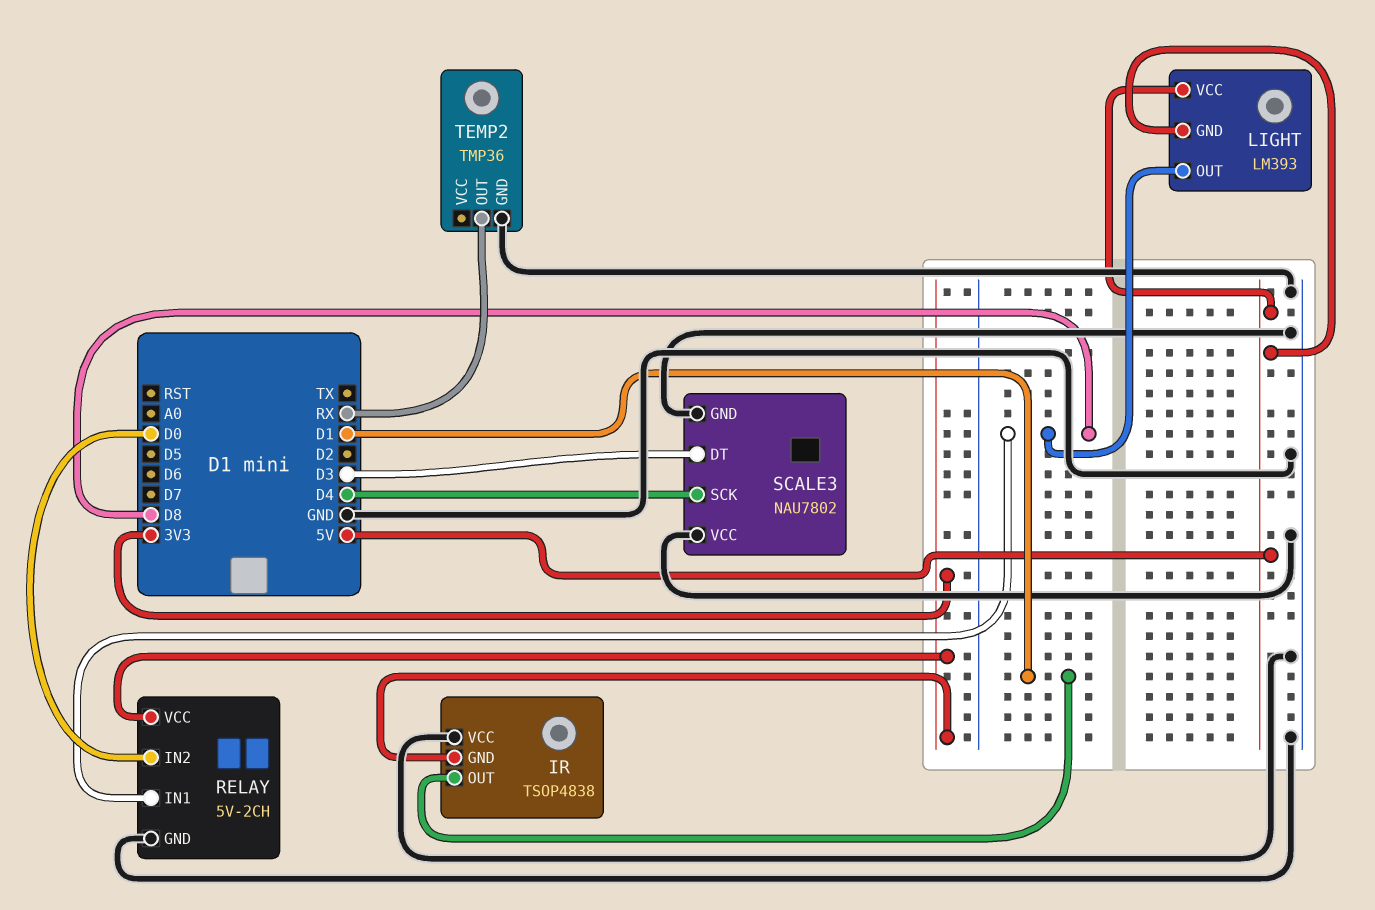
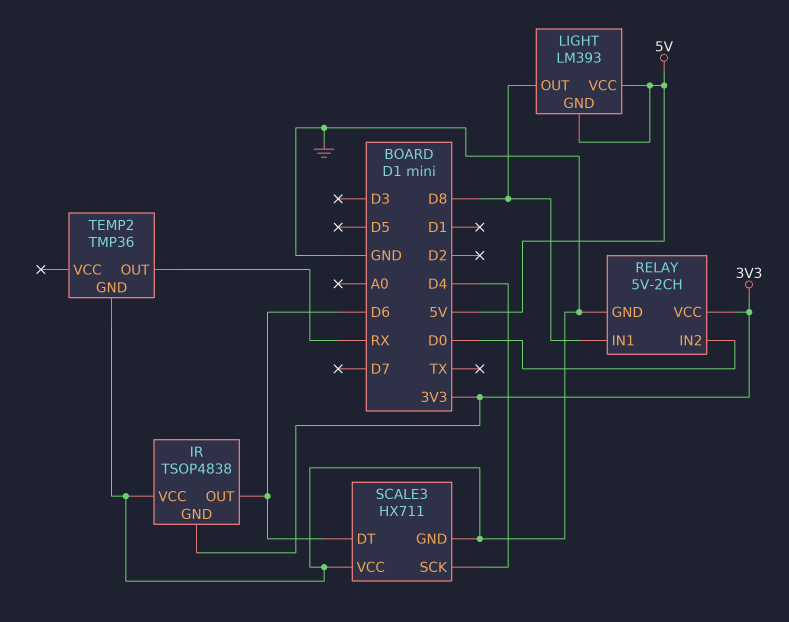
IR pin OUT: D1 -> D6
SCALE3: NAU7802 -> HX711
SCALE3 pin DT: D3 -> D6

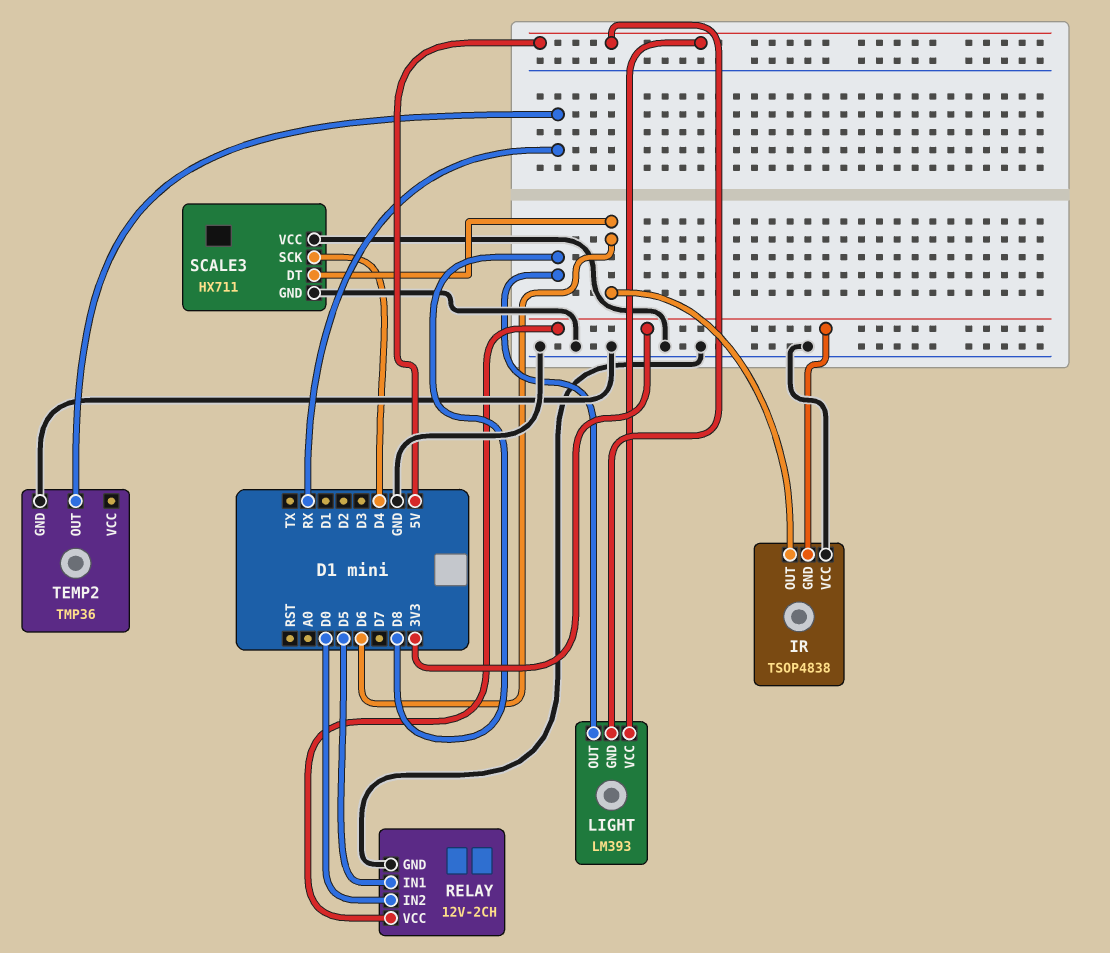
RELAY: 5V-2CH -> 12V-2CH
RELAY pin IN1: D8 -> D5

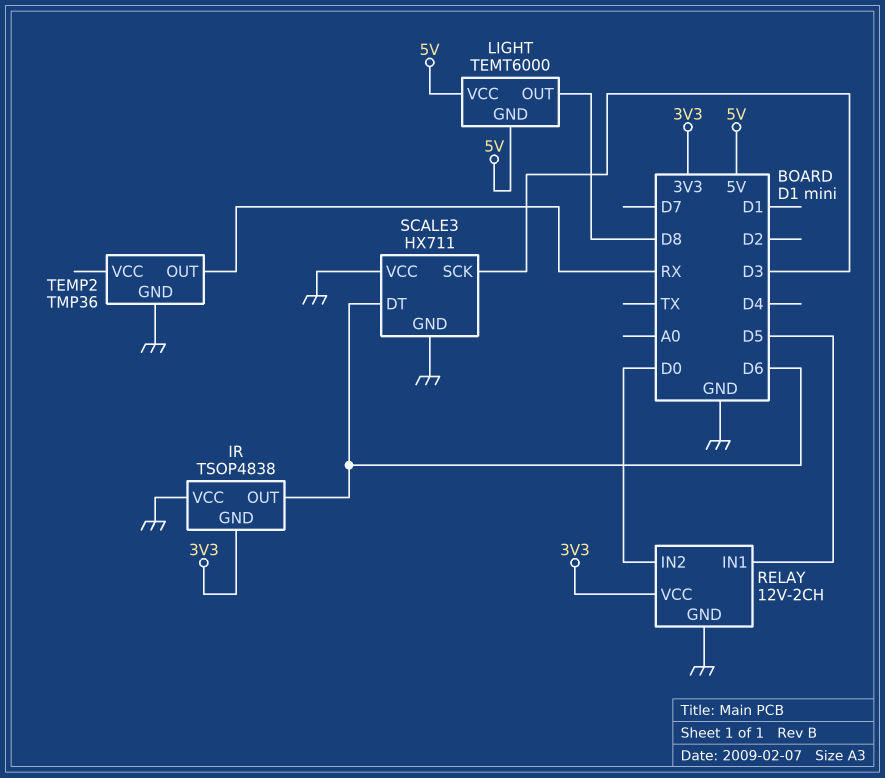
LIGHT: LM393 -> TEMT6000
SCALE3 pin SCK: D4 -> D3

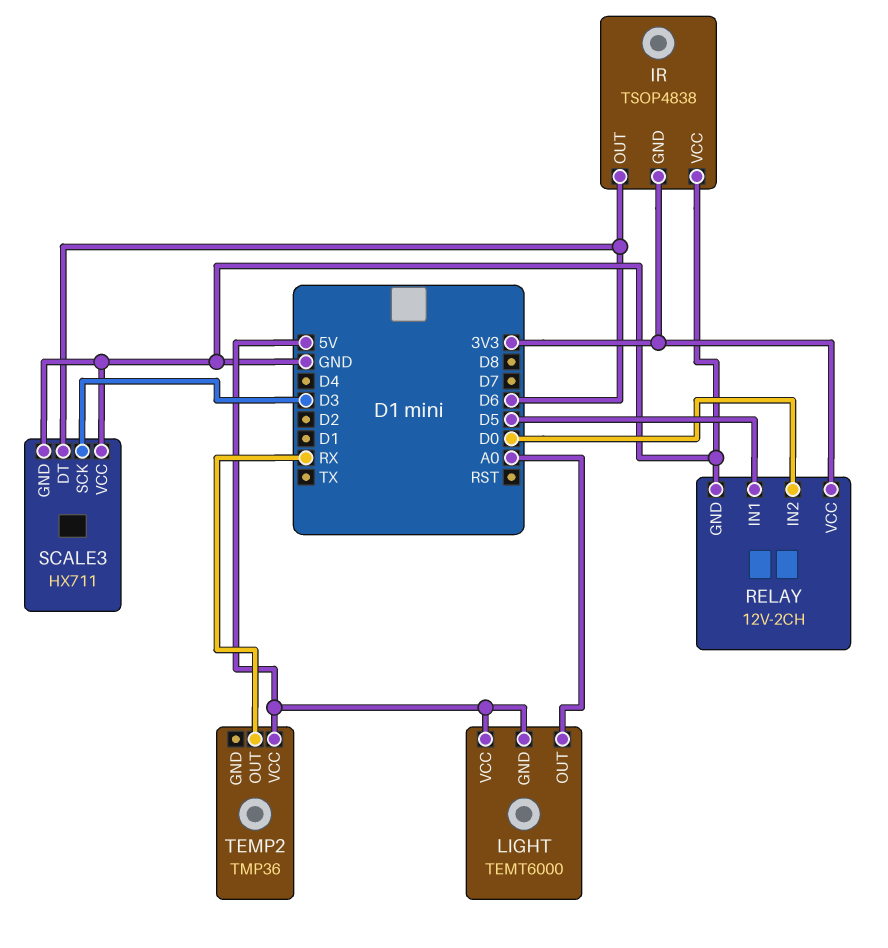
LIGHT pin OUT: D8 -> A0
TEMP2 pin GND: GND -> none
TEMP2 pin VCC: none -> 5V

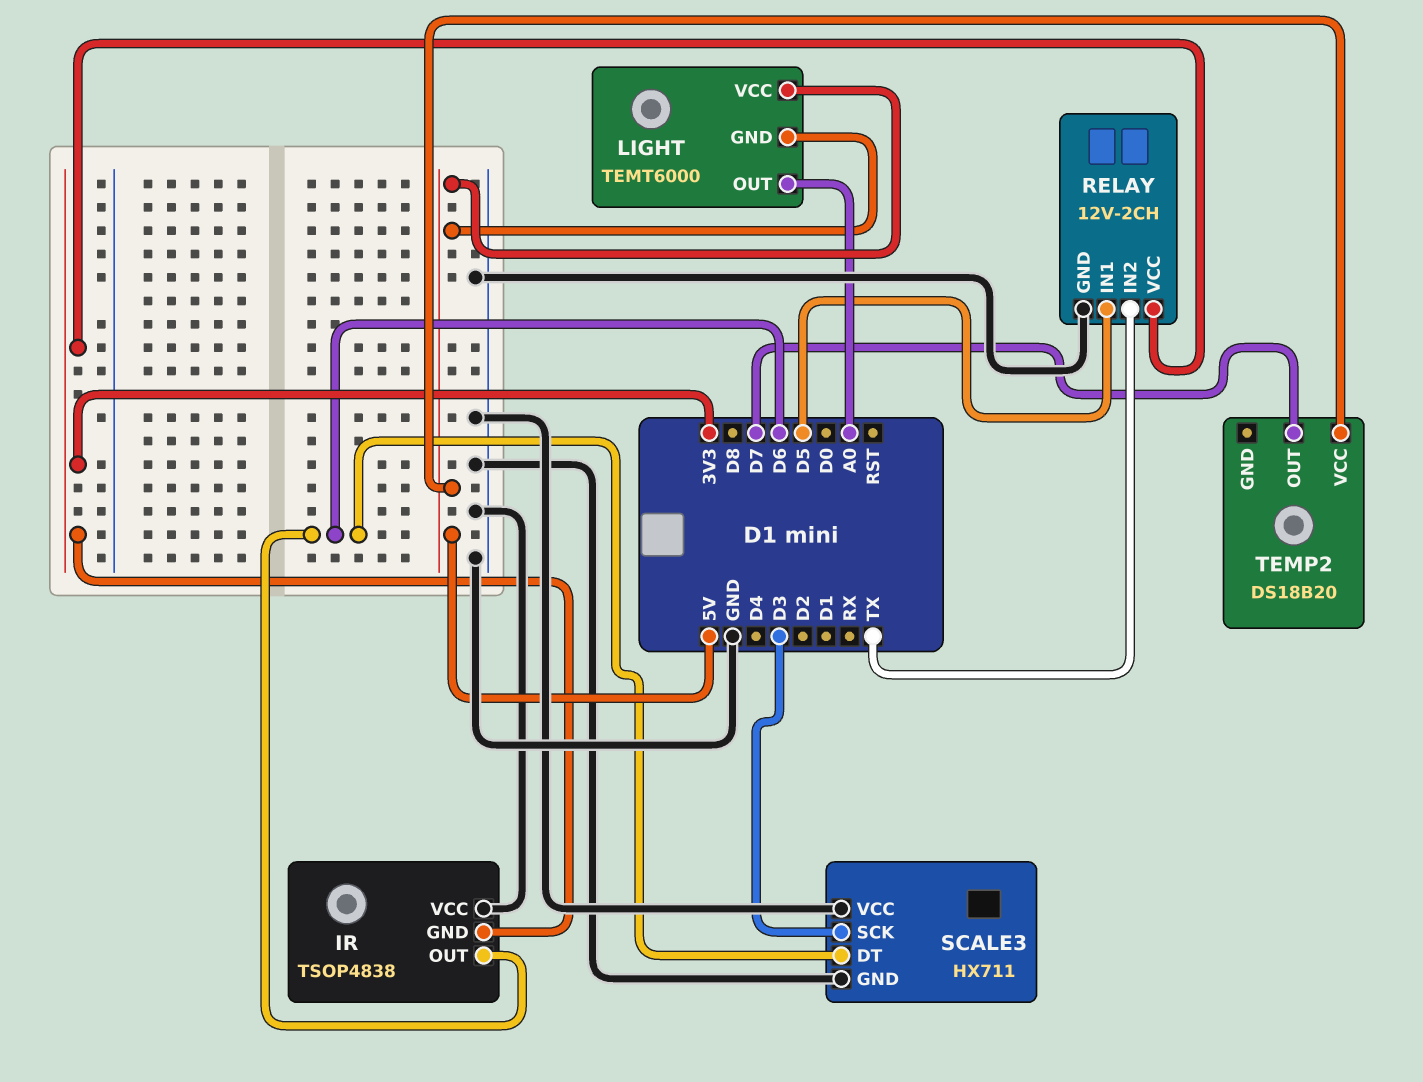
RELAY pin IN2: D0 -> TX
TEMP2: TMP36 -> DS18B20
TEMP2 pin OUT: RX -> D7

